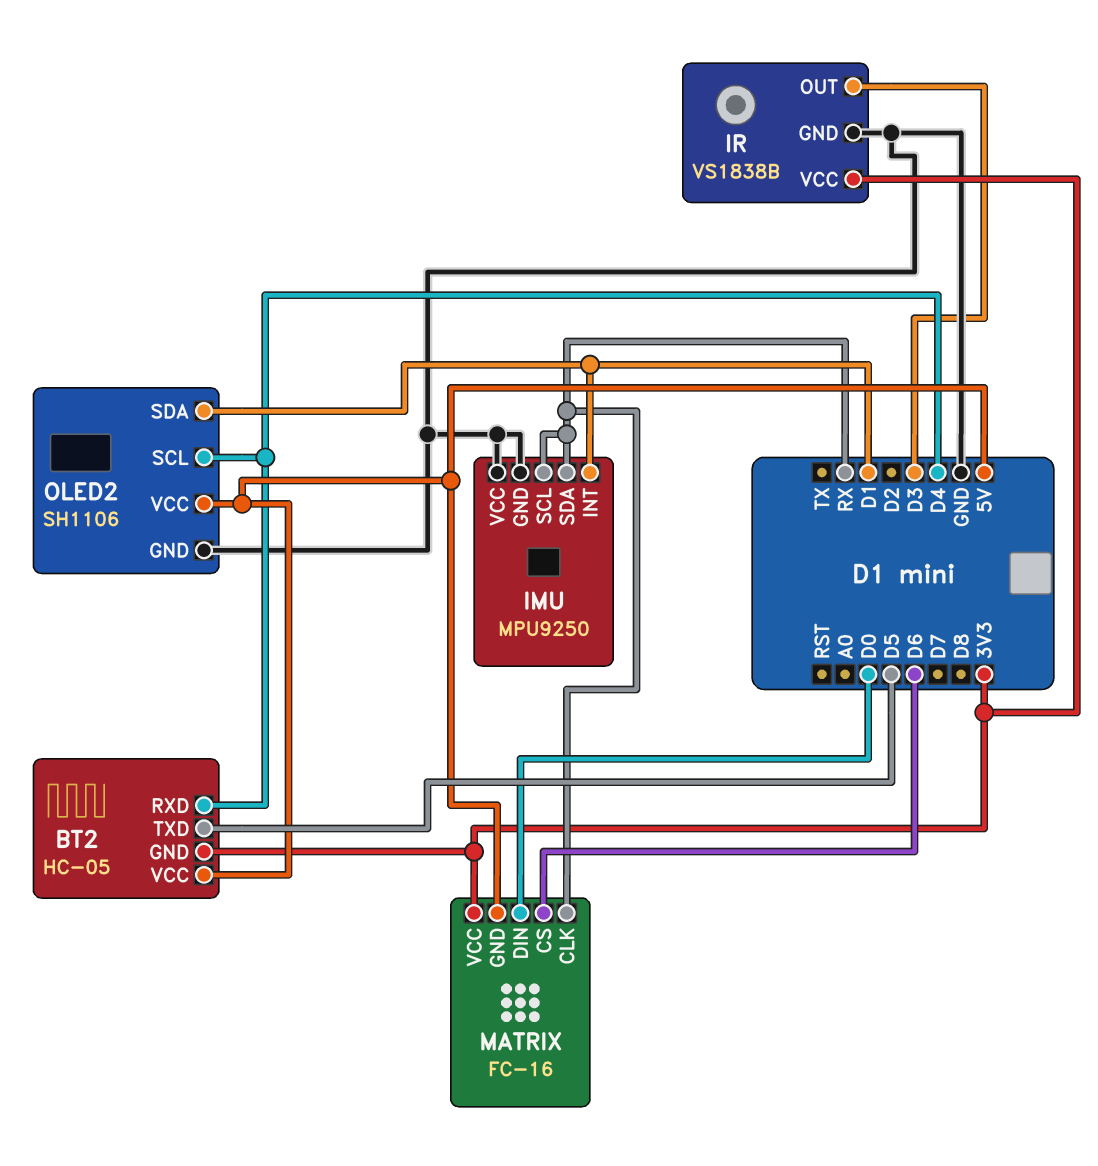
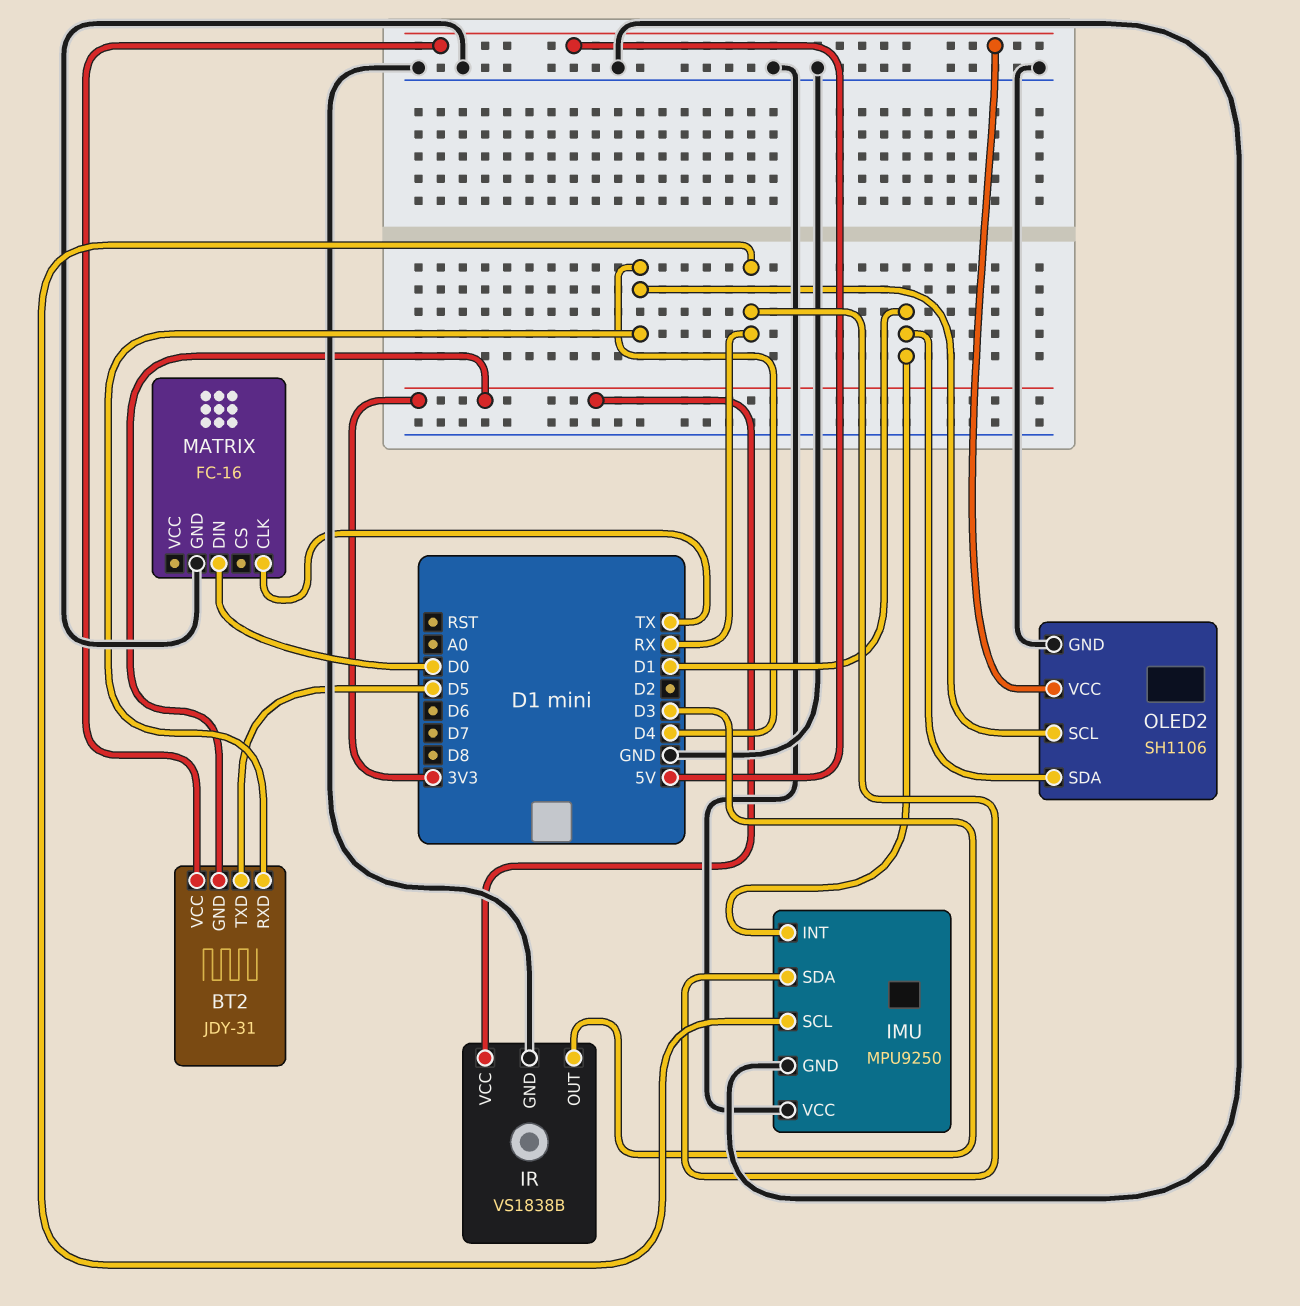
BT2: HC-05 -> JDY-31
MATRIX pin CLK: RX -> TX
MATRIX pin CS: D6 -> none
MATRIX pin GND: 5V -> GND
MATRIX pin VCC: 3V3 -> none

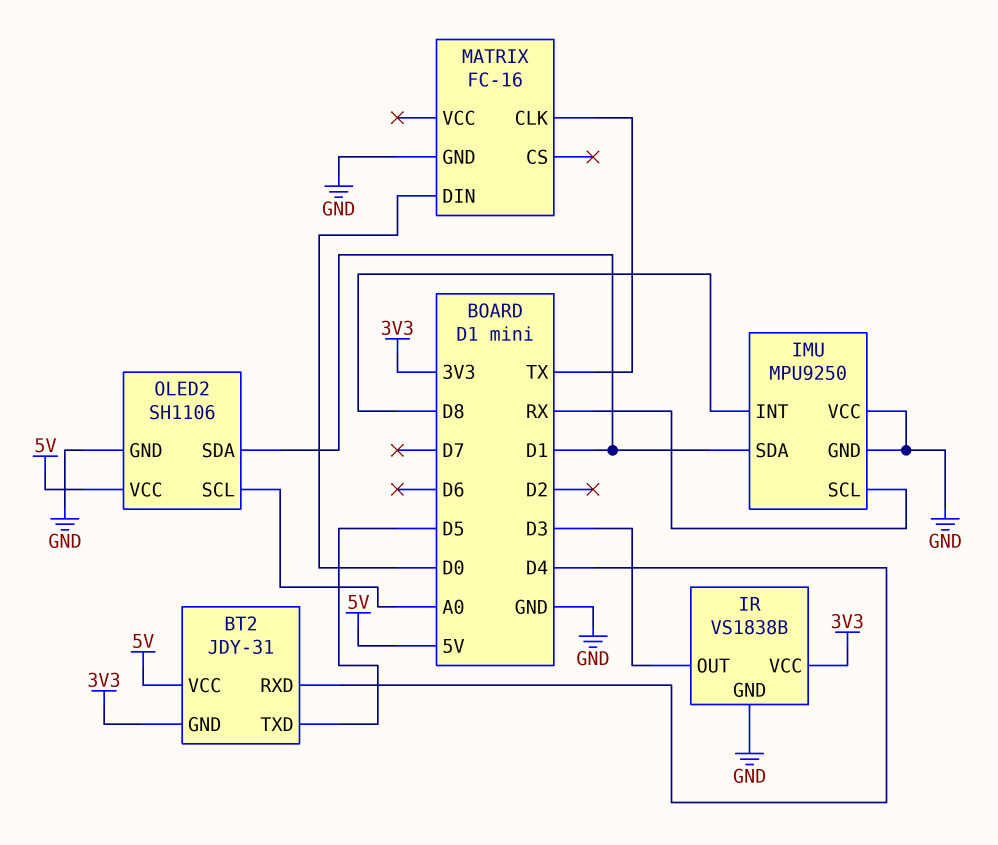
IMU pin INT: D1 -> D8
IMU pin SDA: RX -> D1
OLED2 pin SCL: D4 -> A0

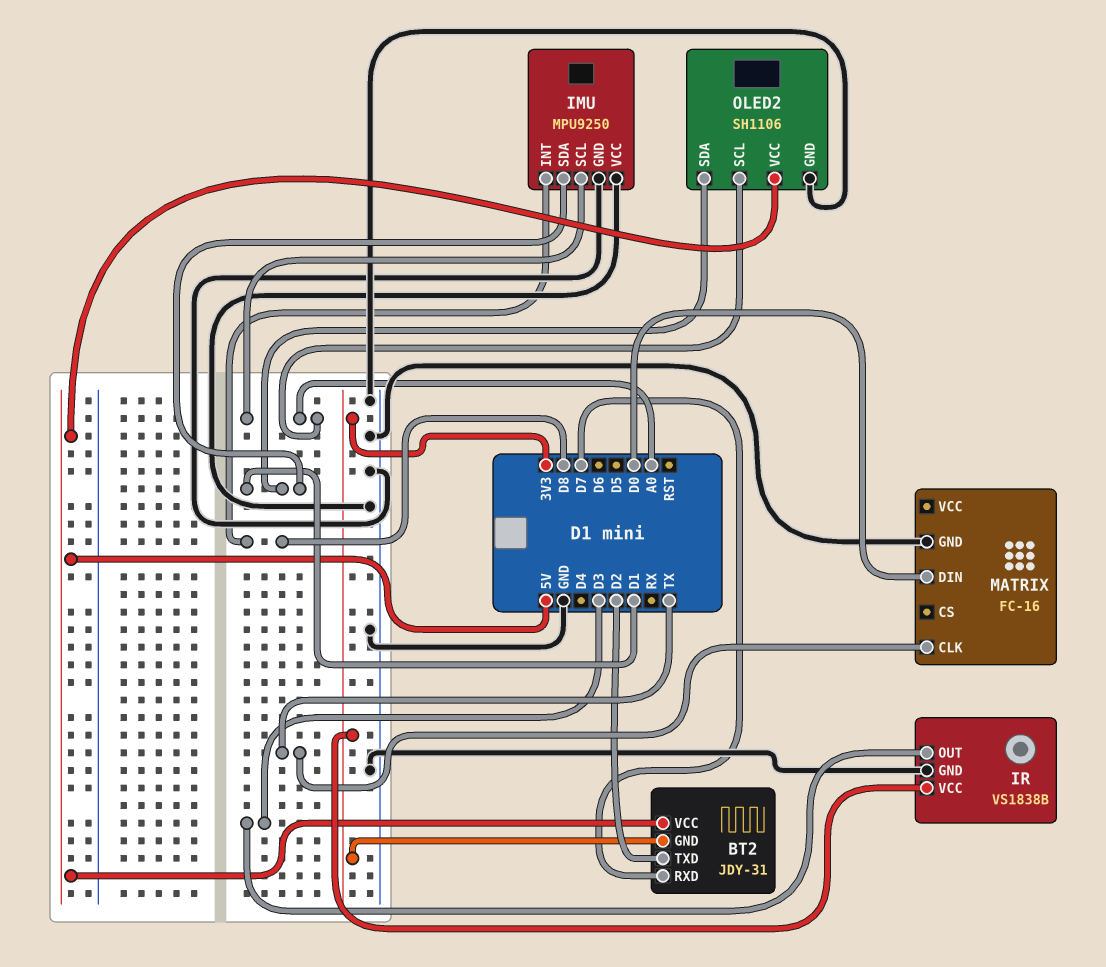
BT2 pin RXD: D4 -> D7
BT2 pin TXD: D5 -> D2
IMU pin SCL: RX -> A0

